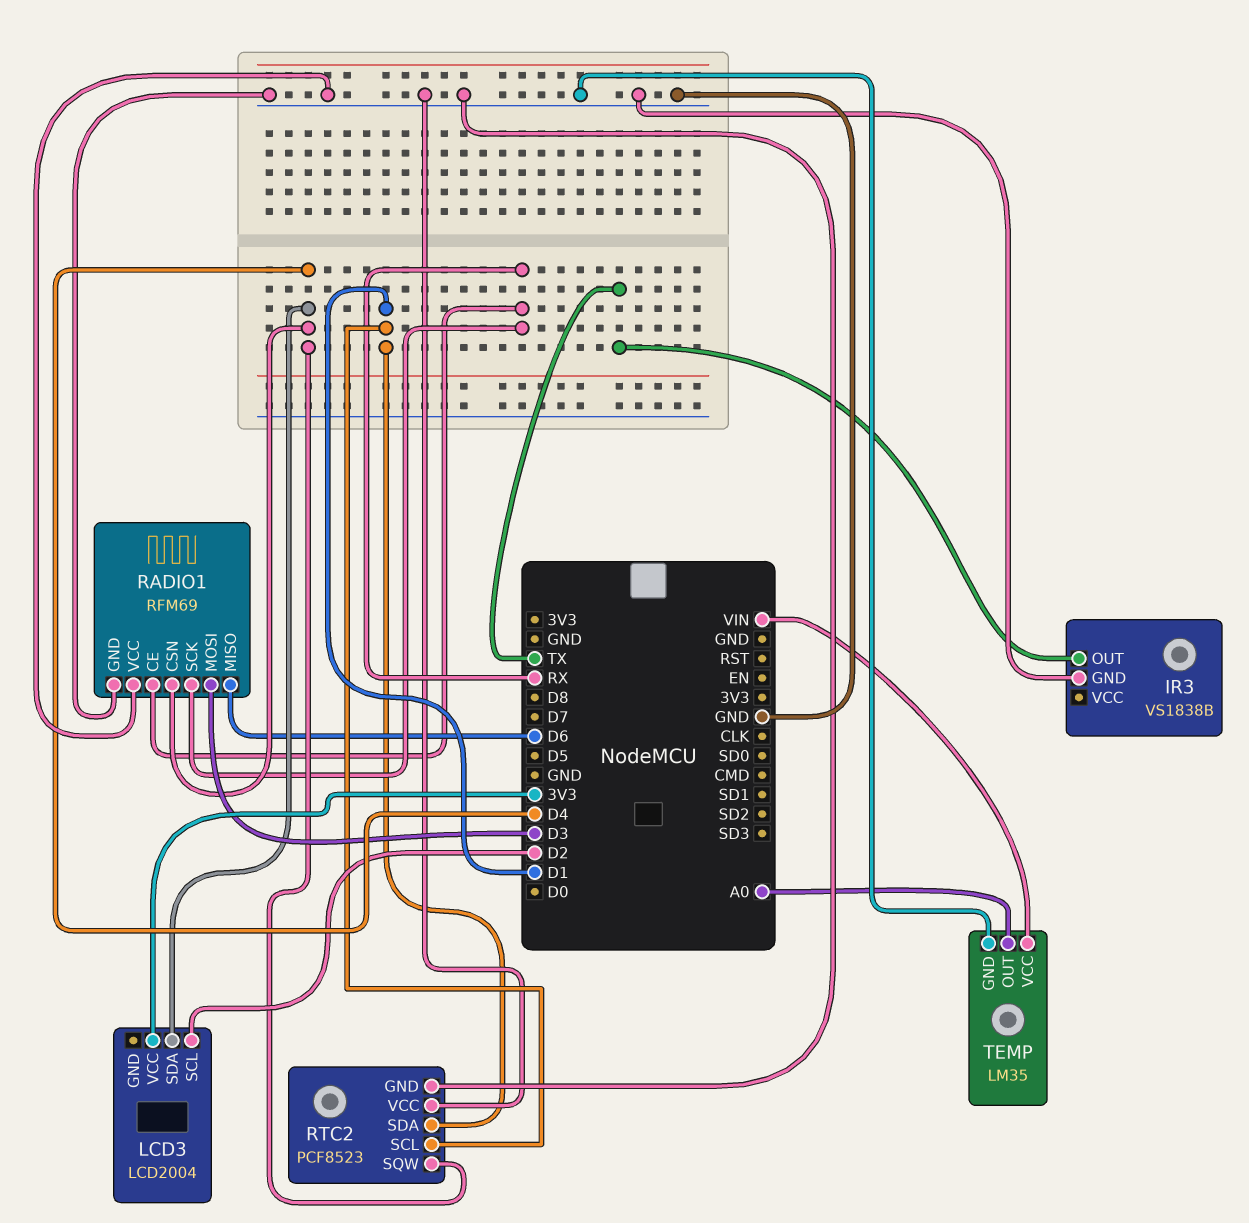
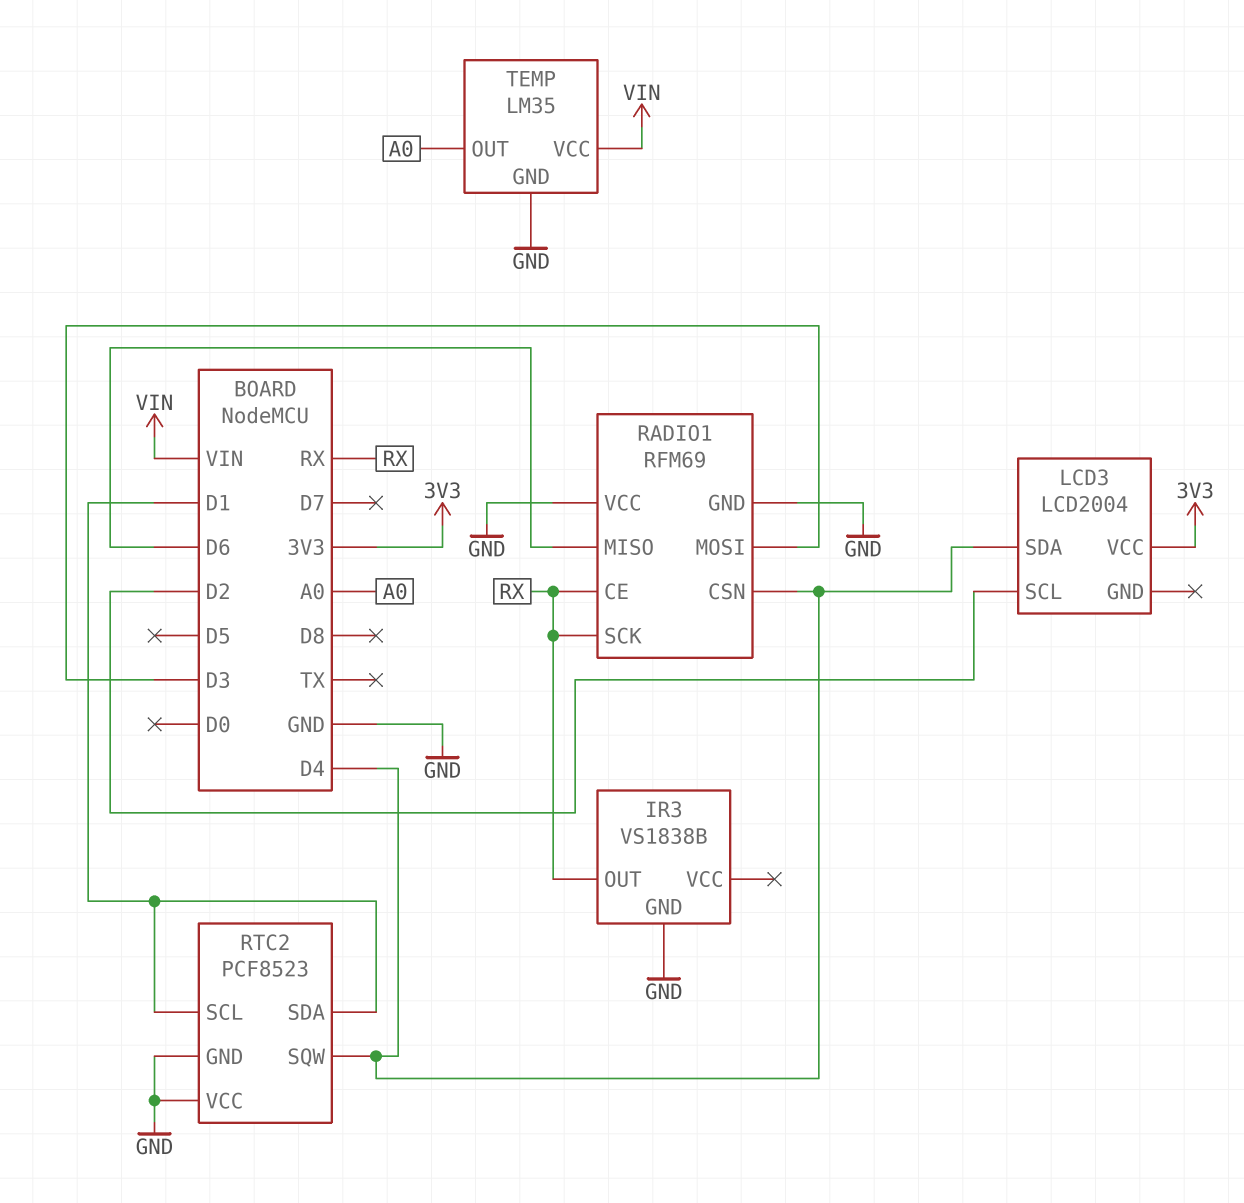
IR3 pin OUT: TX -> RX

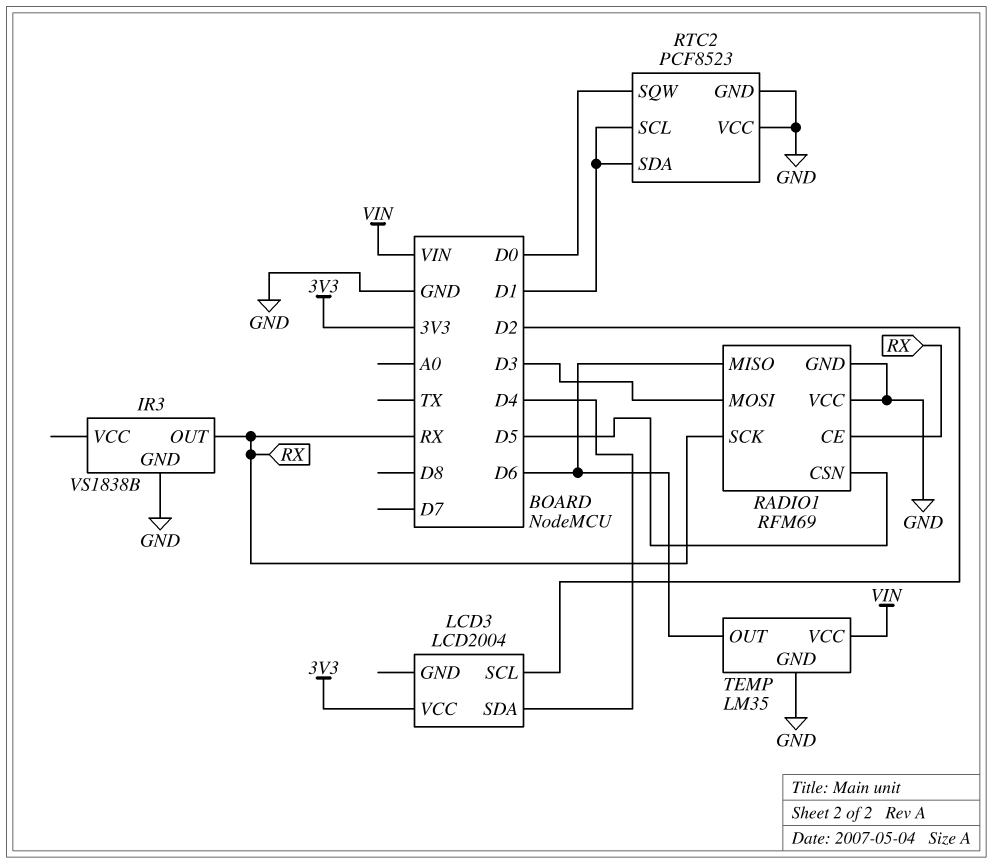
RADIO1 pin CSN: D4 -> D5
RTC2 pin SQW: D4 -> D0
TEMP pin OUT: A0 -> D6

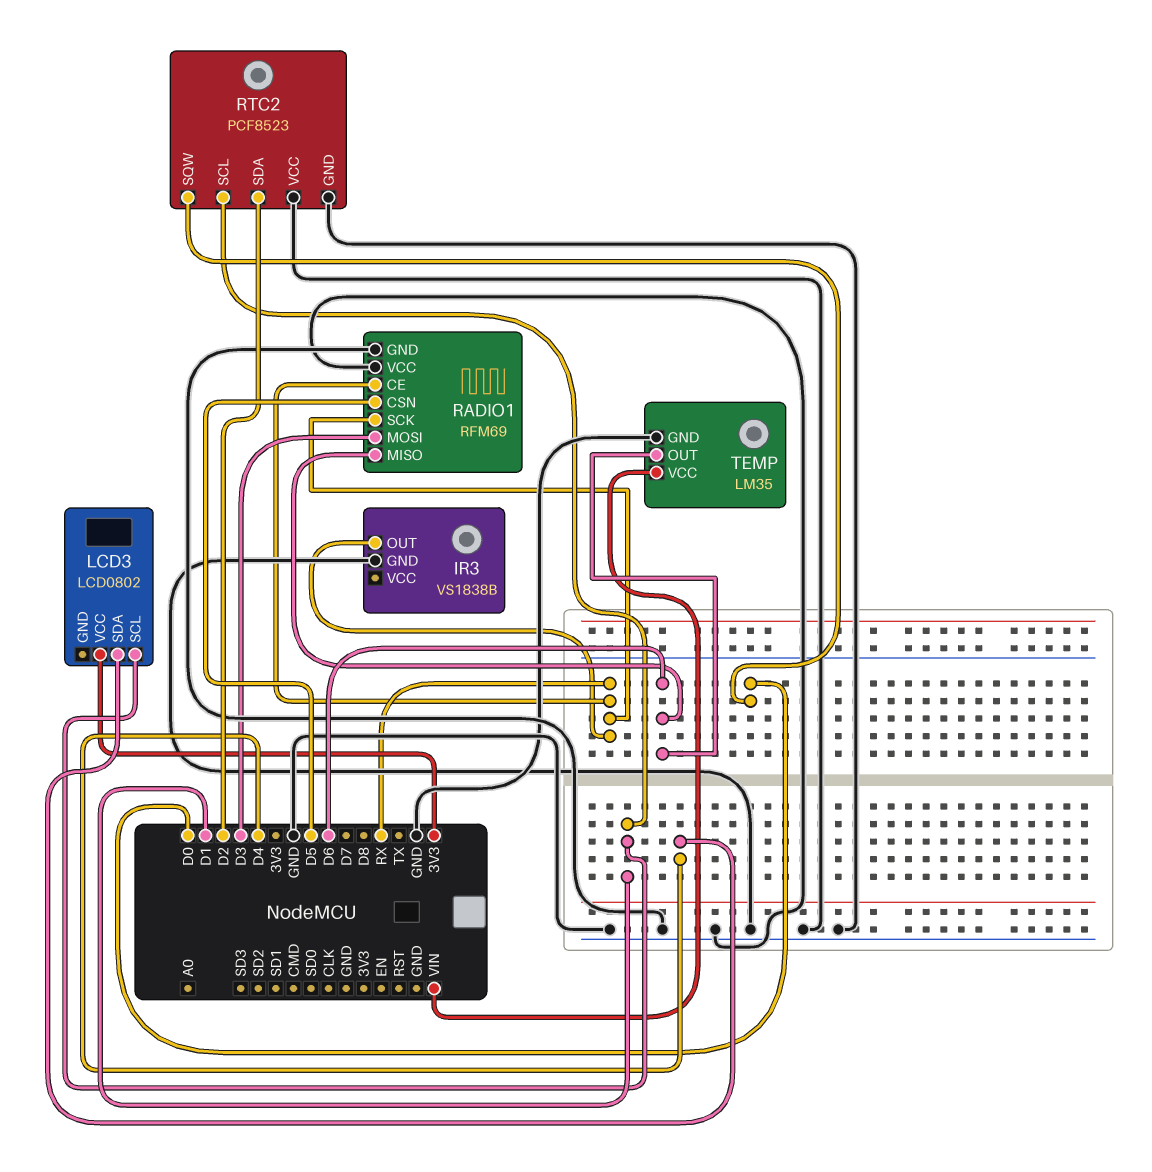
LCD3: LCD2004 -> LCD0802
LCD3 pin SCL: D2 -> D1
RTC2 pin SDA: D1 -> D2

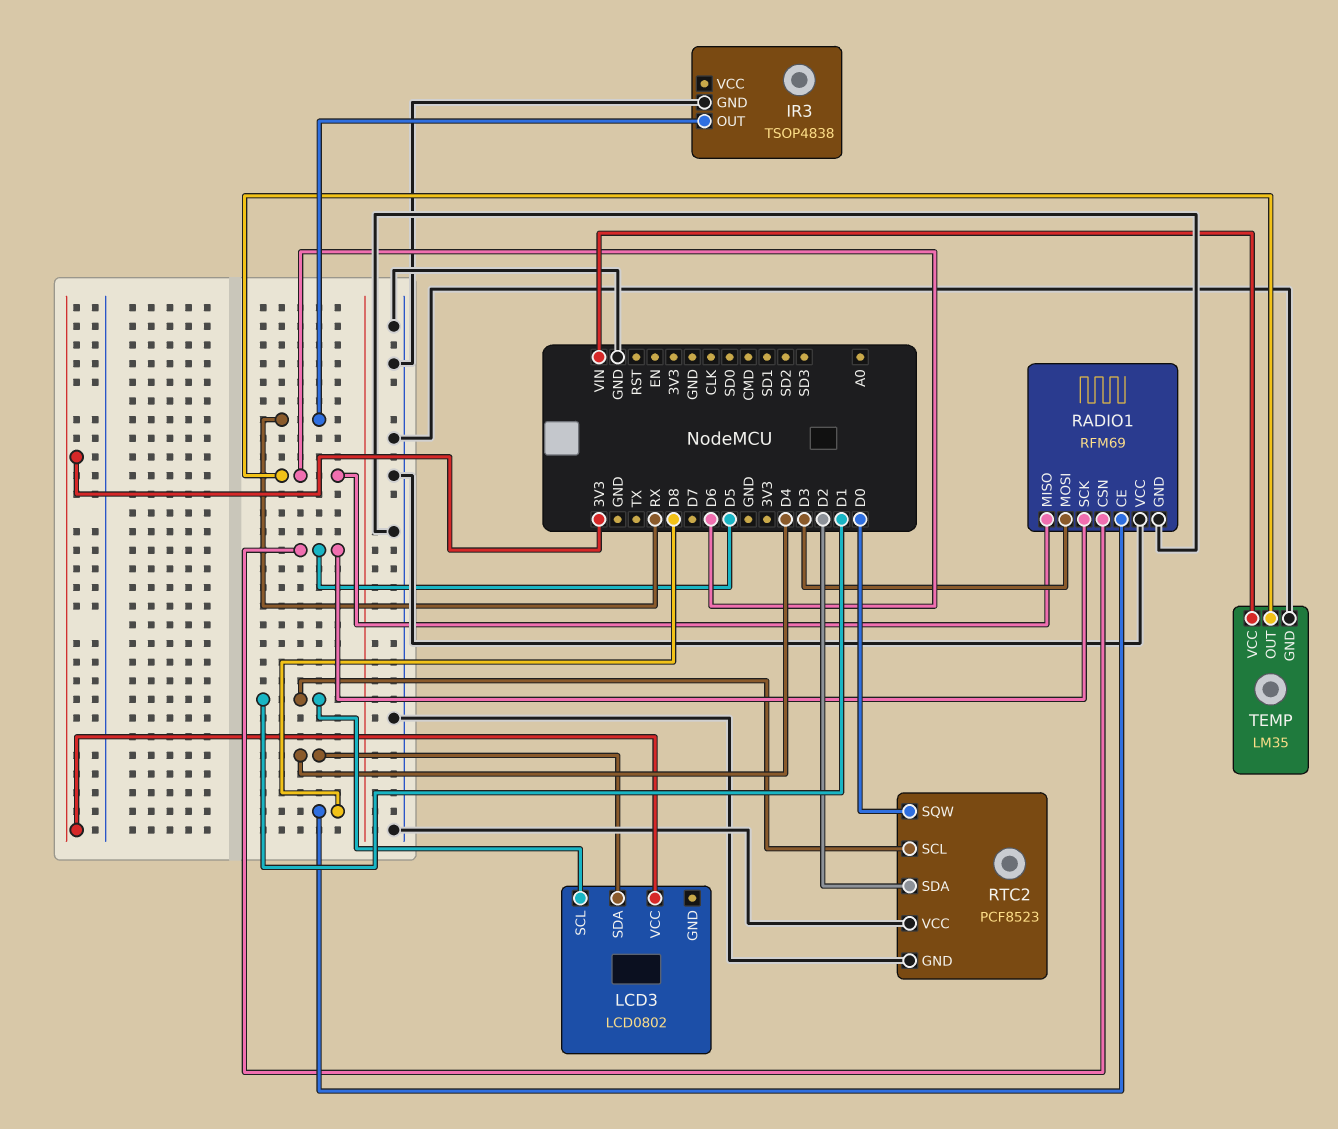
IR3: VS1838B -> TSOP4838
RADIO1 pin CE: RX -> D8
RADIO1 pin SCK: RX -> D5

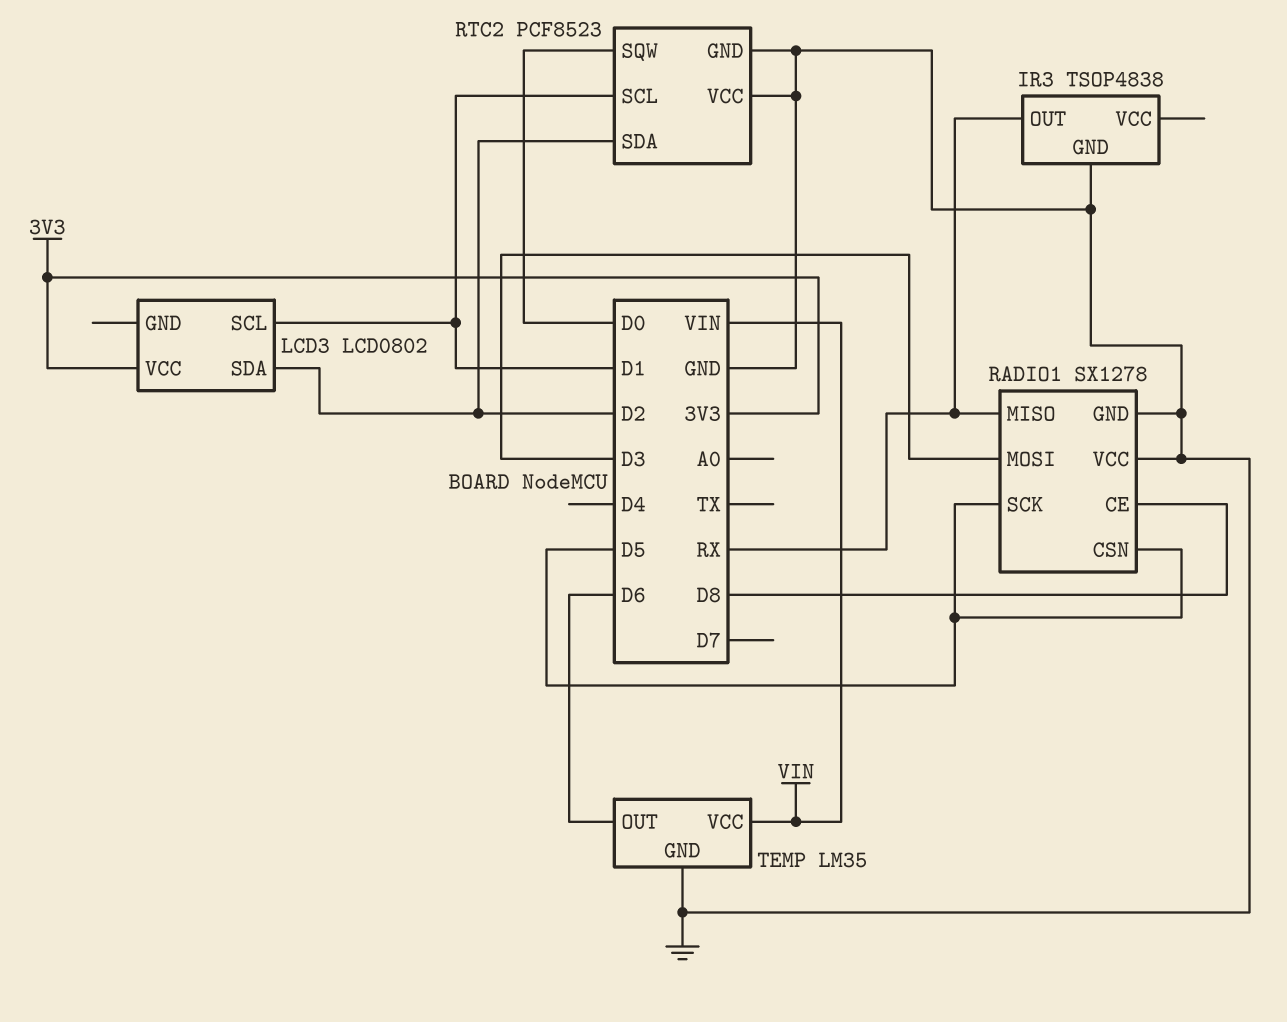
LCD3 pin SDA: D4 -> D2
RADIO1: RFM69 -> SX1278
RADIO1 pin MISO: D6 -> RX

